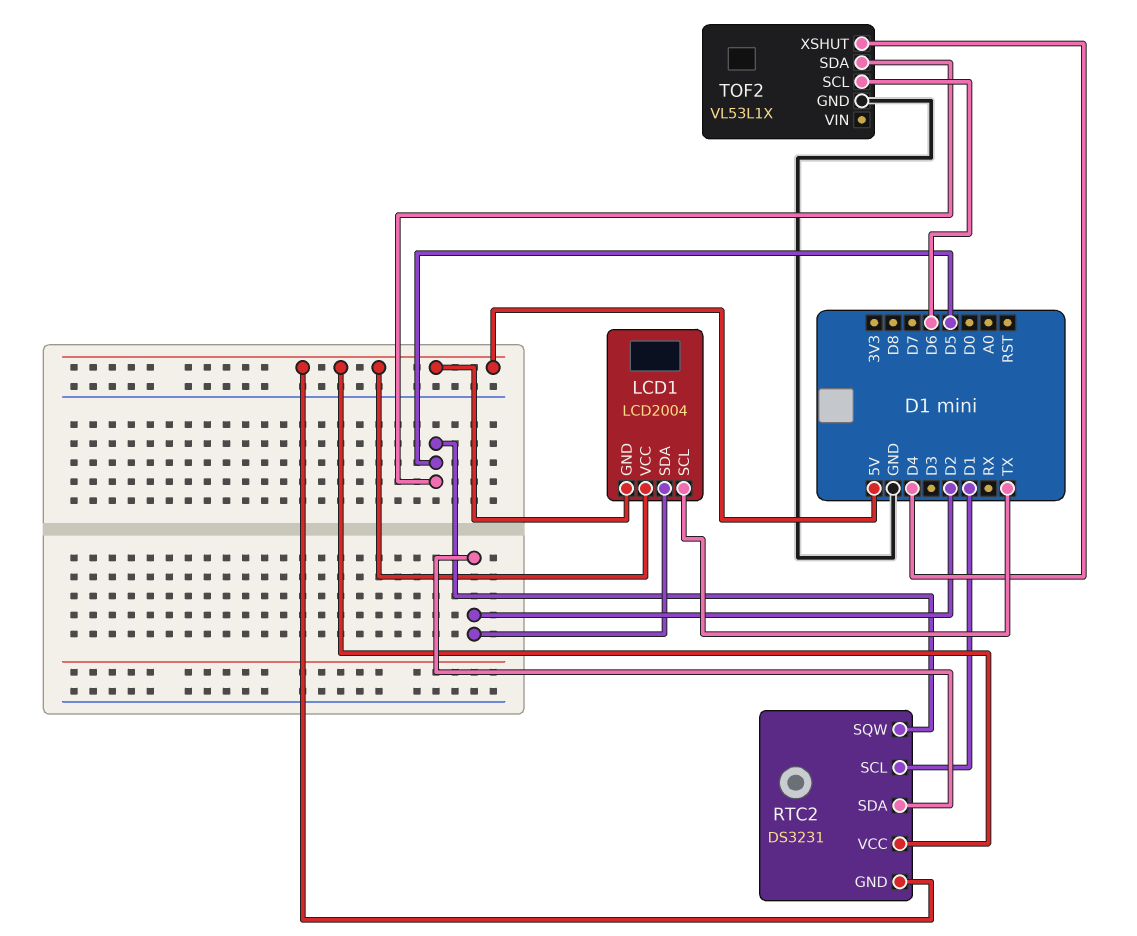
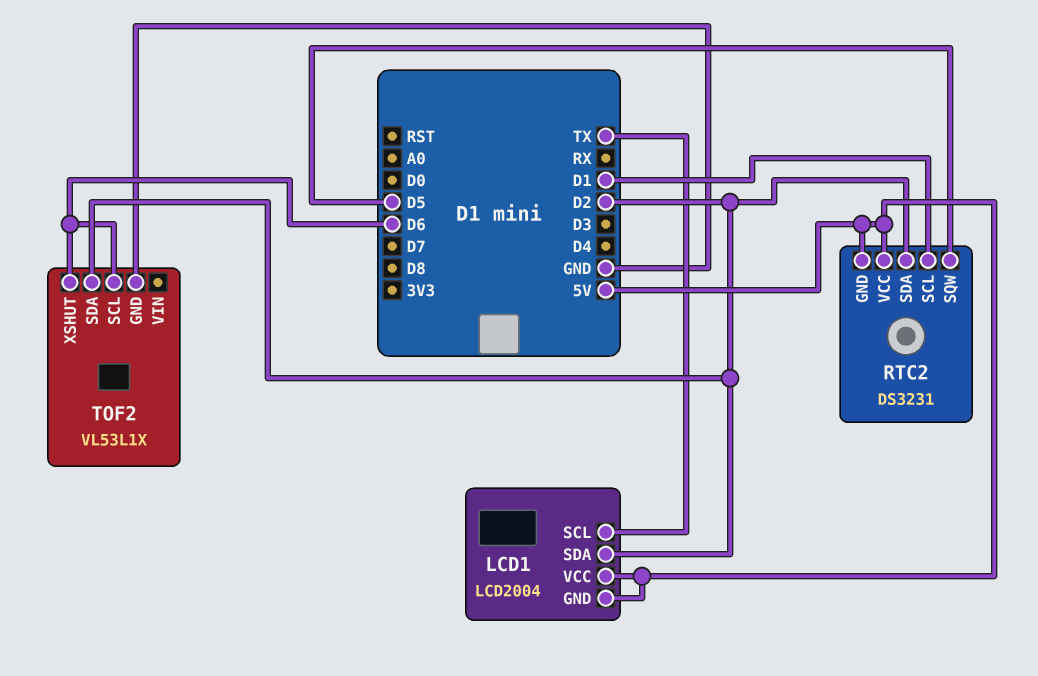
TOF2 pin SDA: D5 -> D2
TOF2 pin XSHUT: D4 -> D6

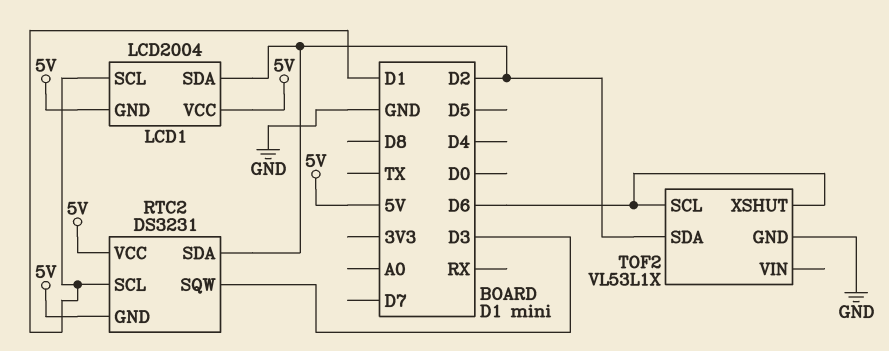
LCD1 pin SCL: TX -> D1
RTC2 pin SQW: D5 -> D3

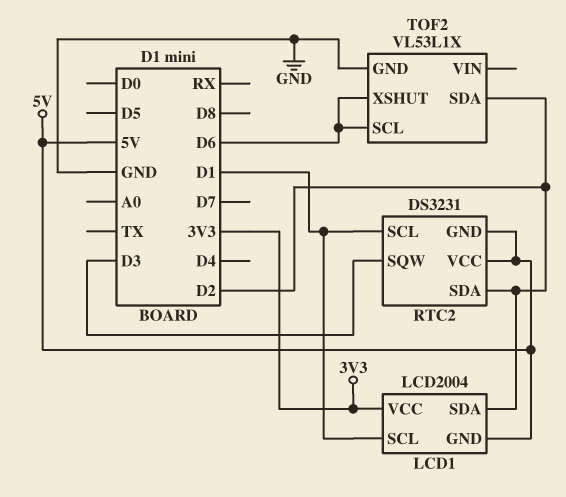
LCD1 pin VCC: 5V -> 3V3

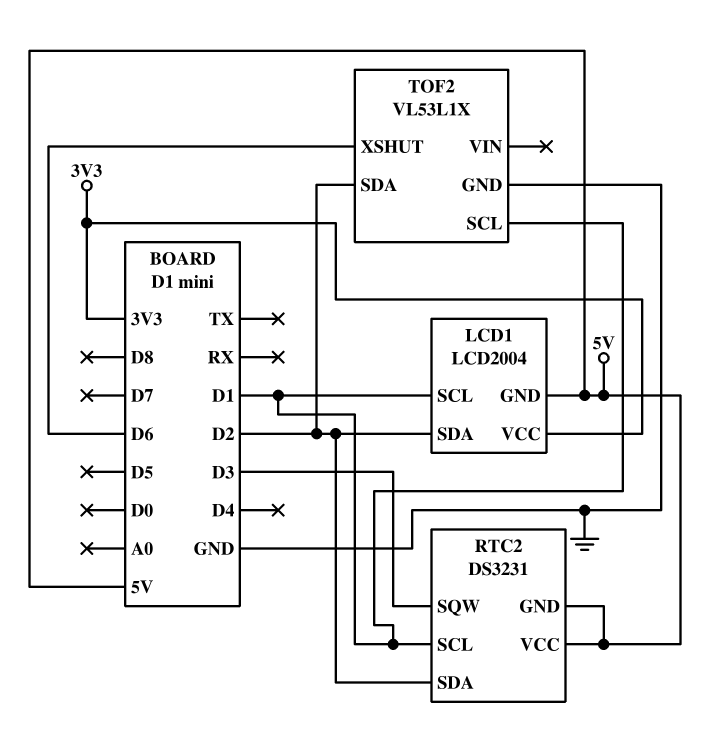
TOF2 pin SCL: D6 -> D1

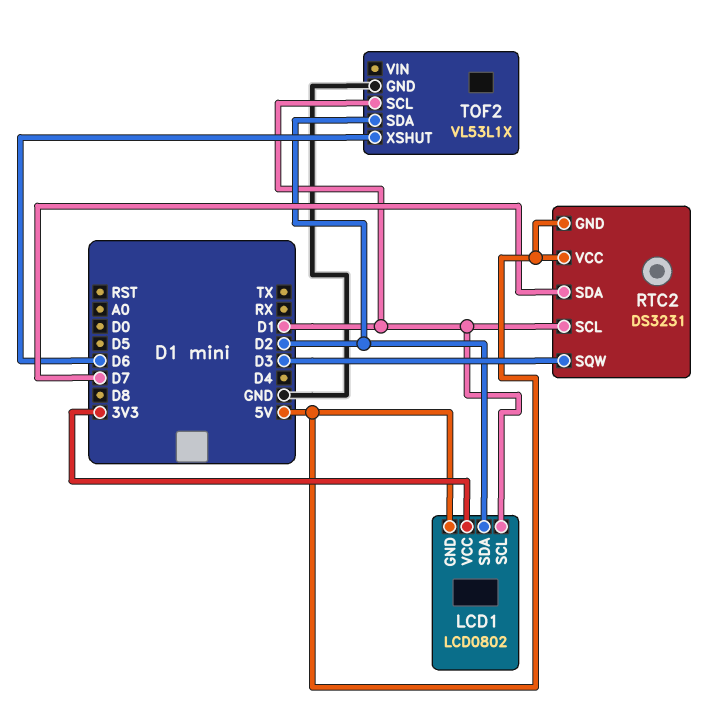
LCD1: LCD2004 -> LCD0802
RTC2 pin SDA: D2 -> D7

